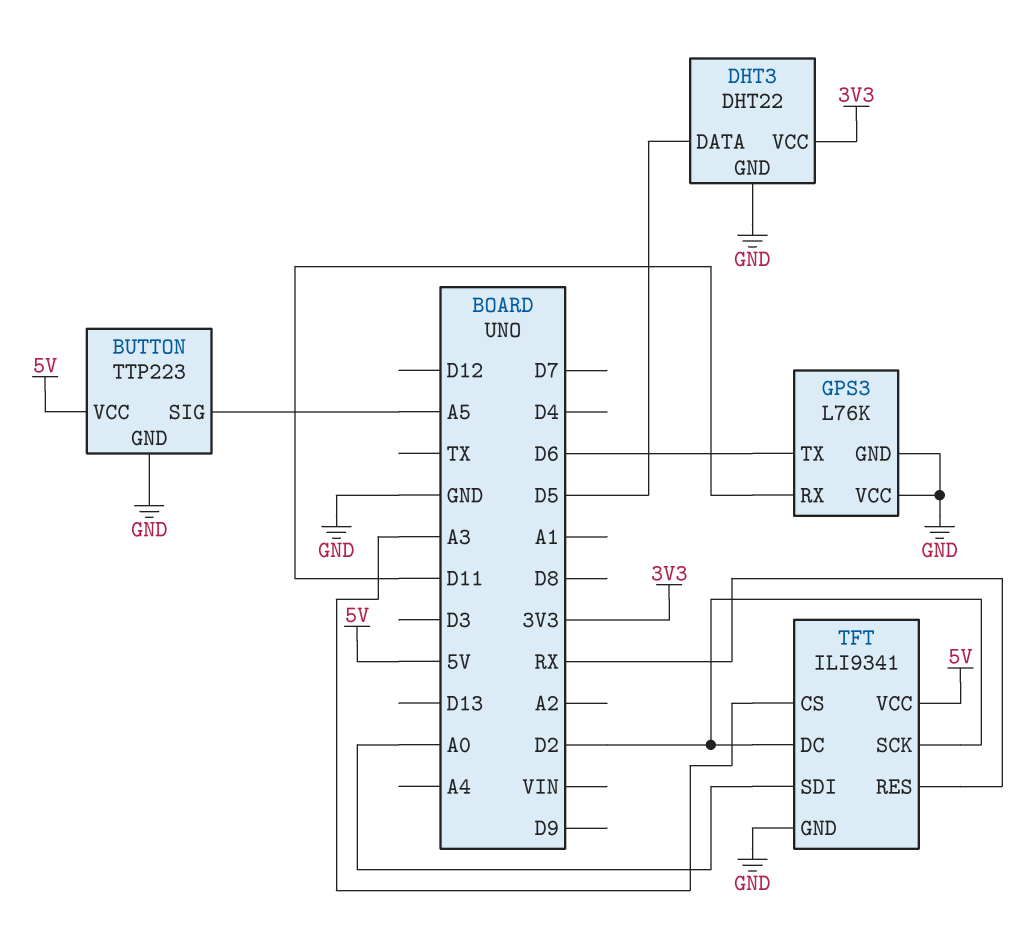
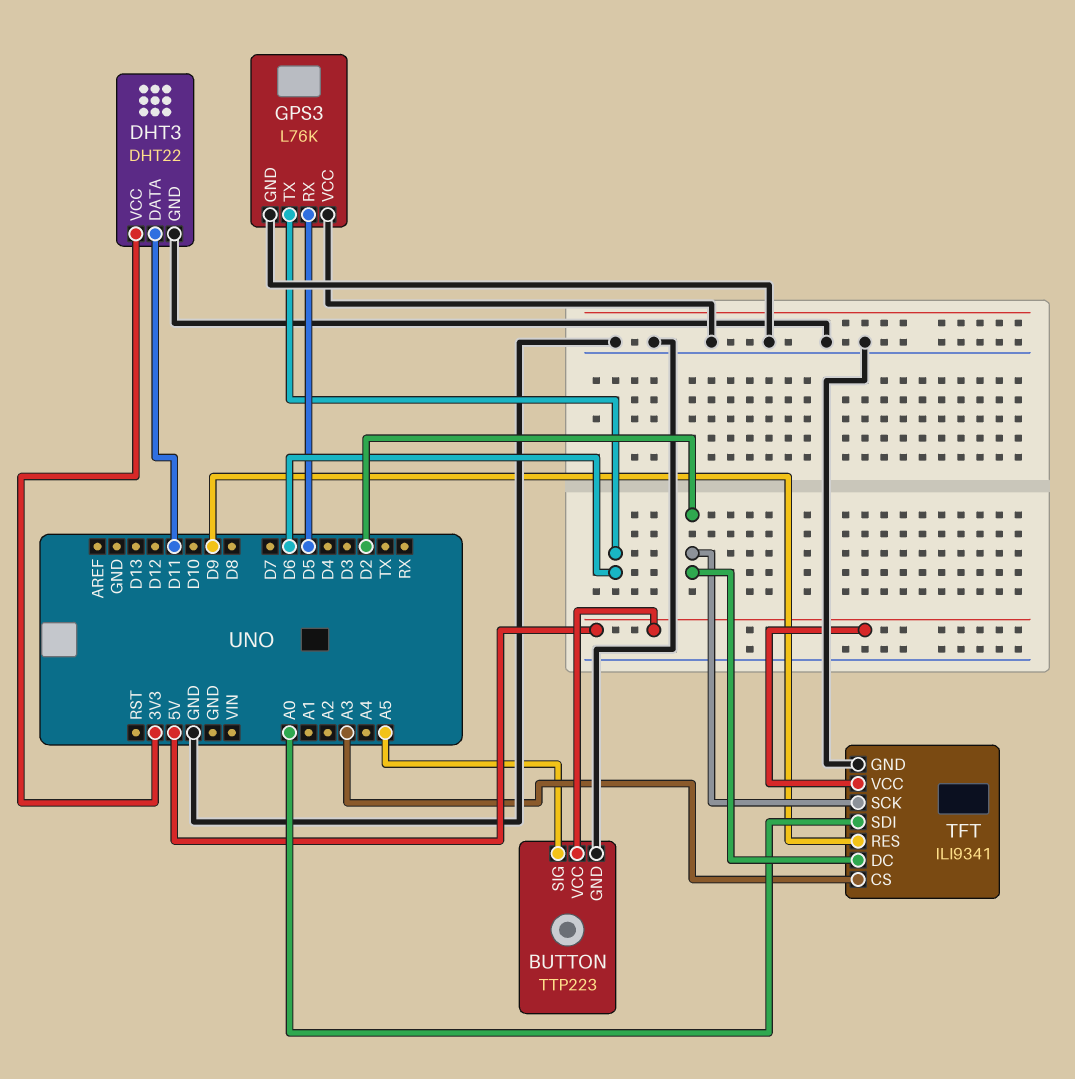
DHT3 pin DATA: D5 -> D11
GPS3 pin RX: D11 -> D5
TFT pin RES: RX -> D9

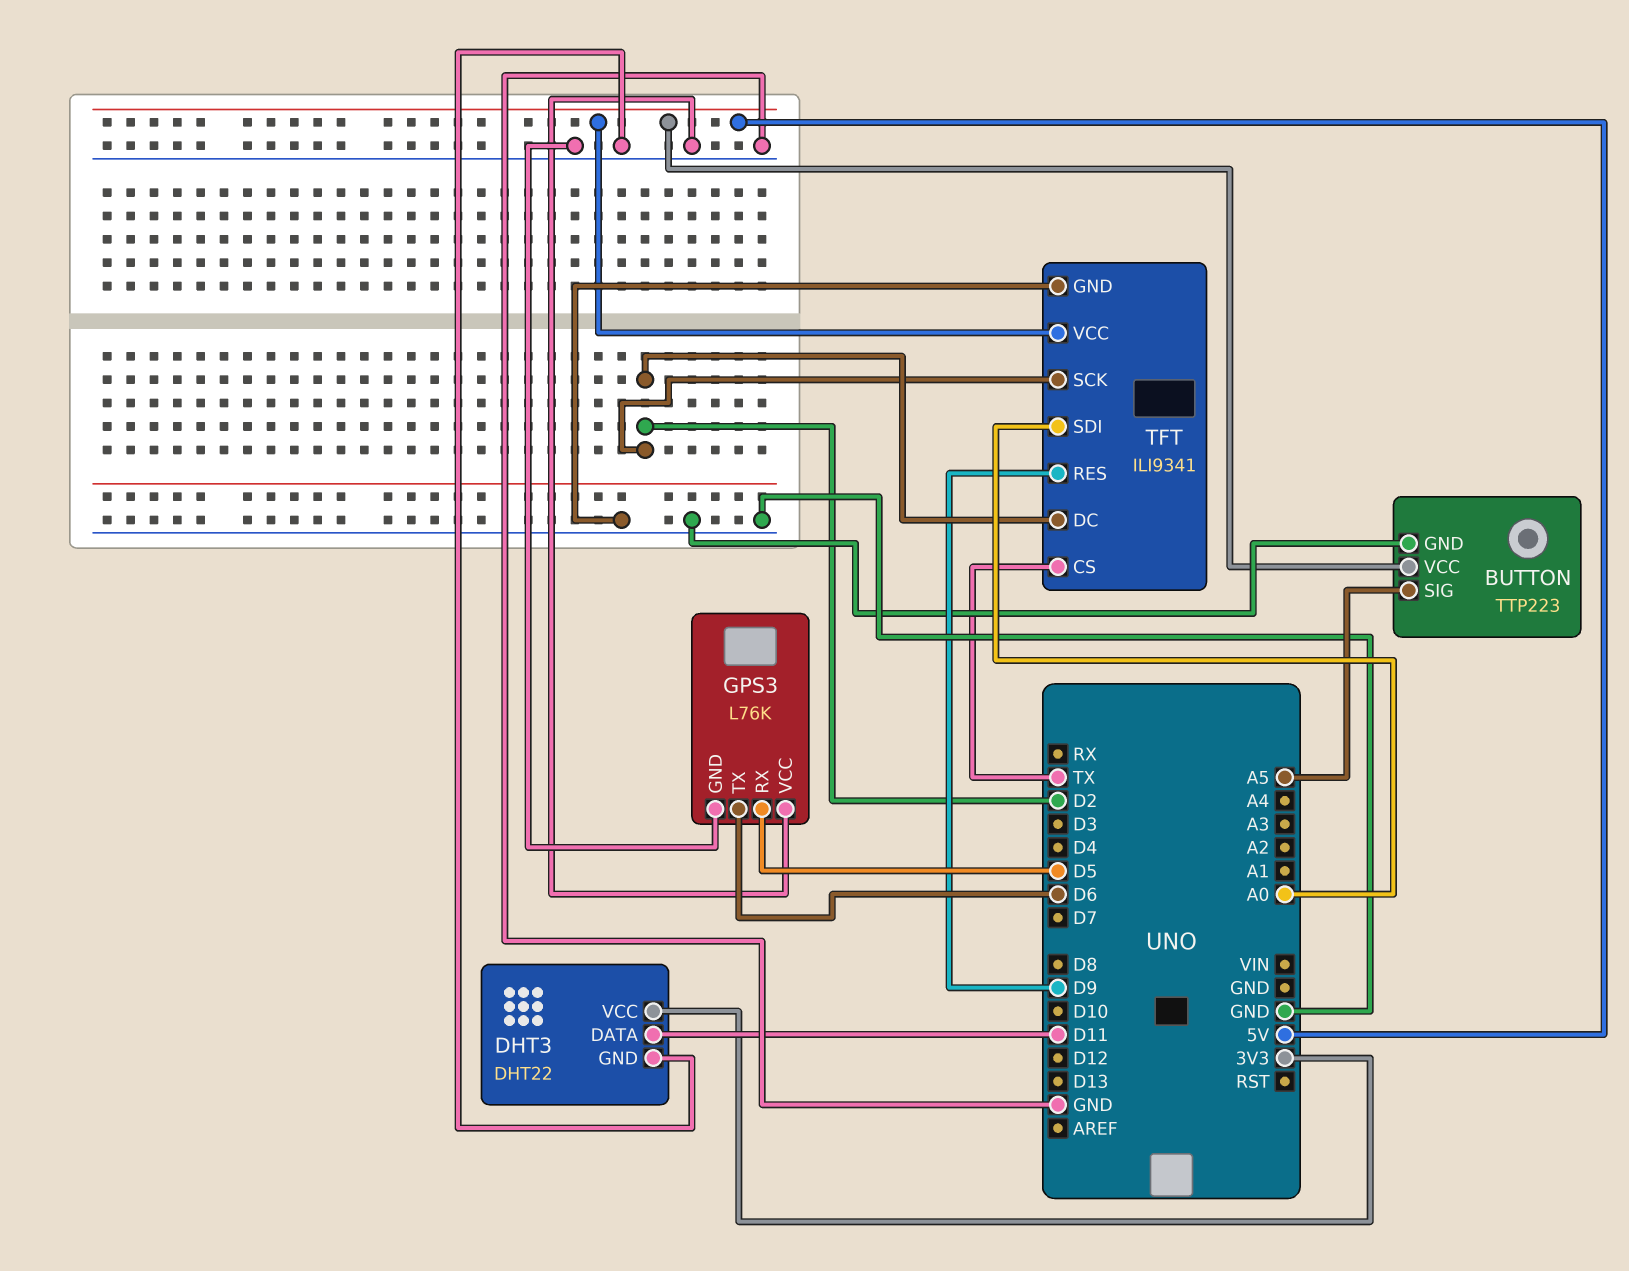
TFT pin CS: A3 -> TX

